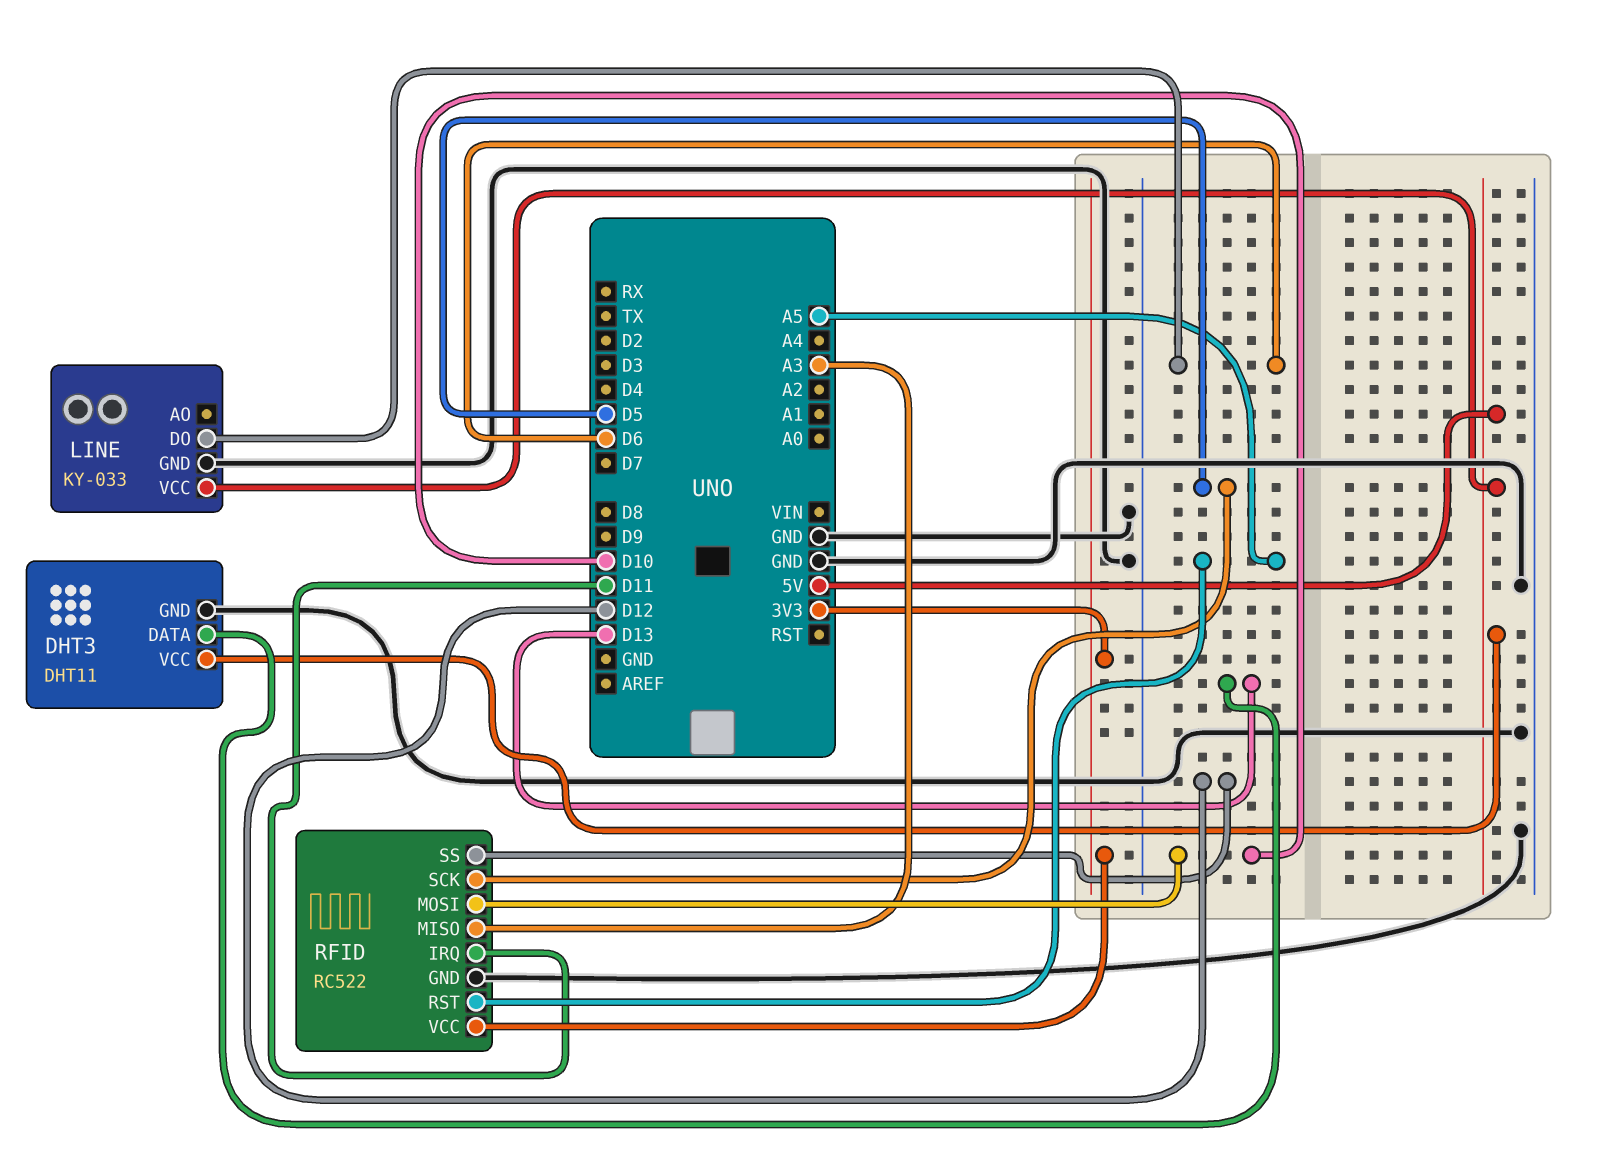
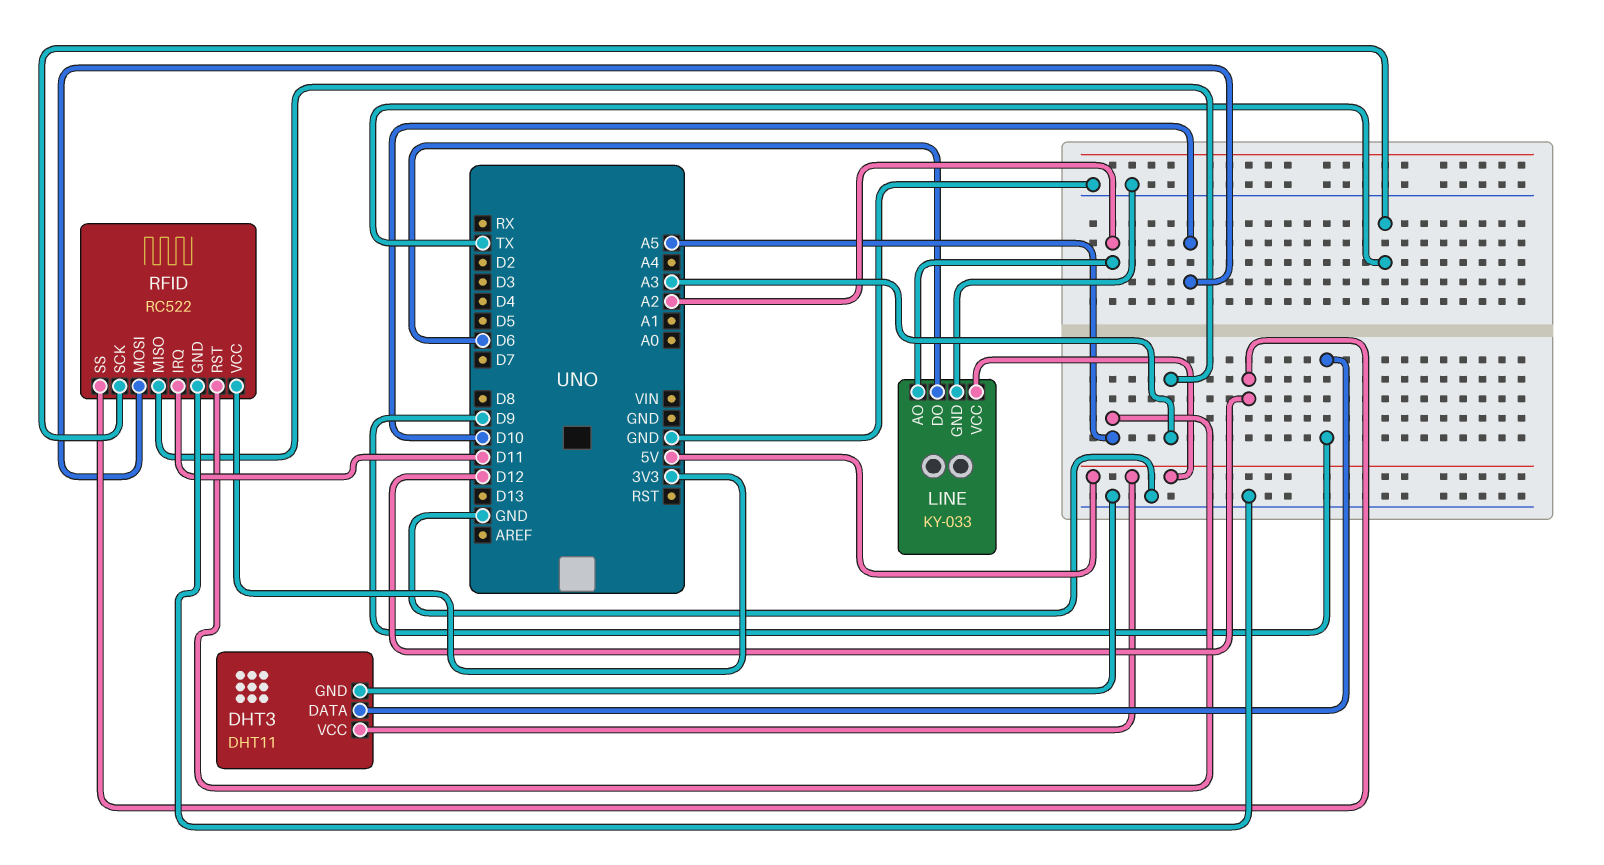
DHT3 pin DATA: D13 -> D9
LINE pin AO: none -> A2
RFID pin SCK: D5 -> TX

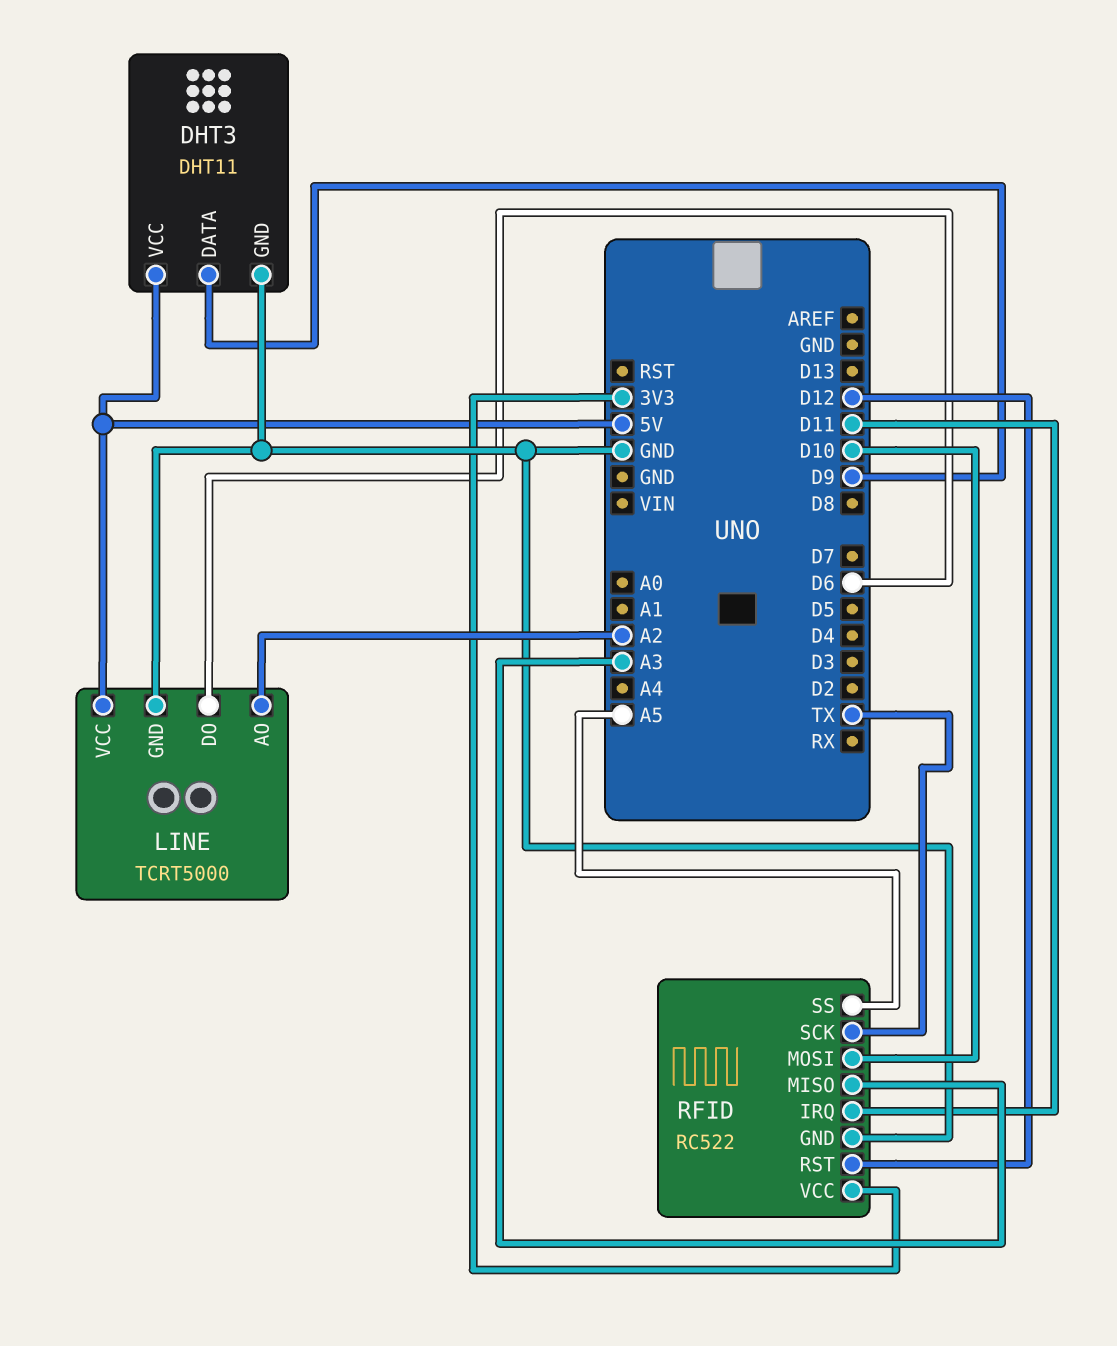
LINE: KY-033 -> TCRT5000
RFID pin RST: A5 -> D12
RFID pin SS: D12 -> A5

